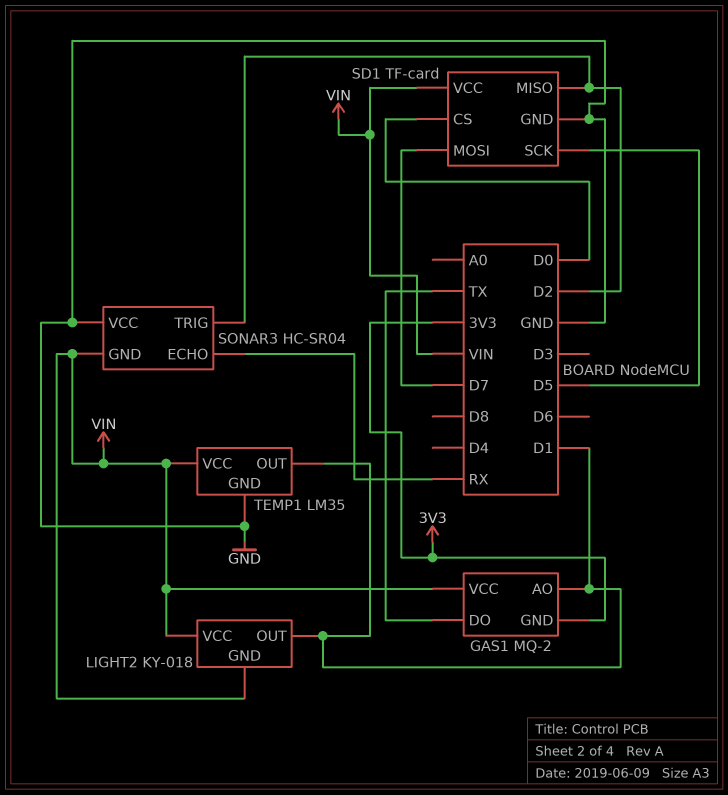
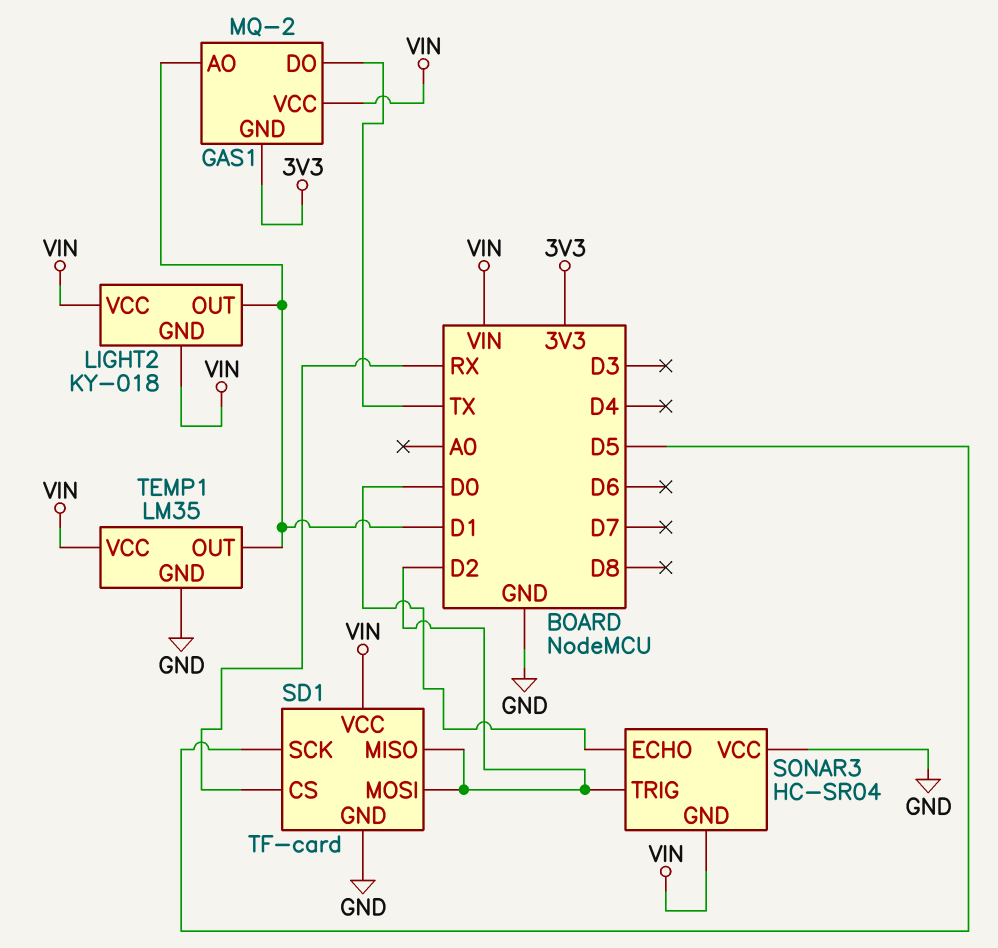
SD1 pin CS: D0 -> RX
SD1 pin MOSI: D7 -> D2
SONAR3 pin ECHO: RX -> D0

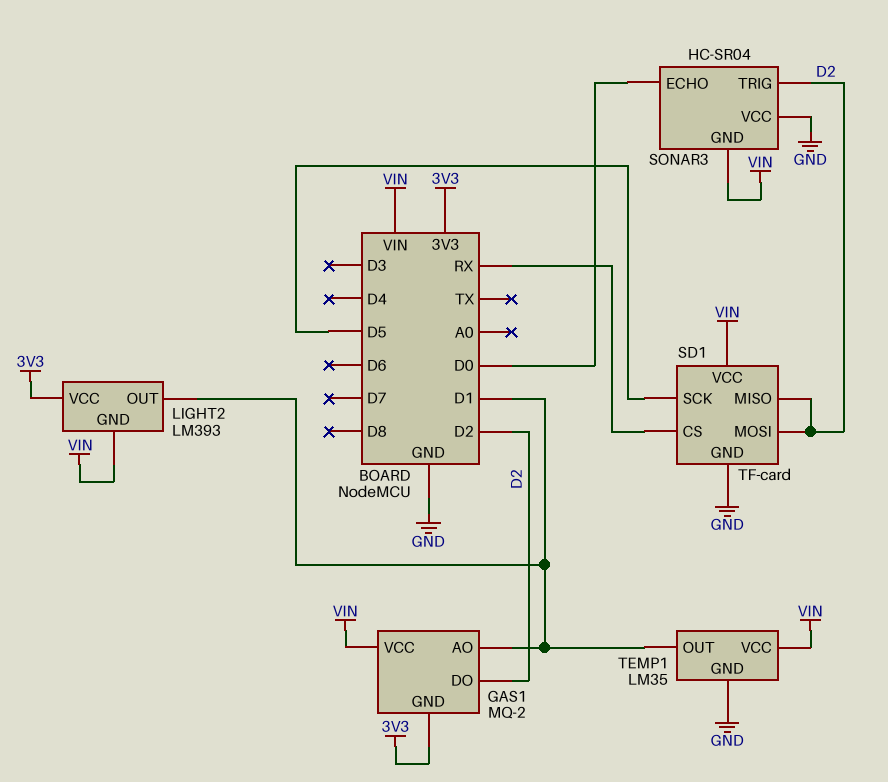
GAS1 pin DO: TX -> D2
LIGHT2: KY-018 -> LM393
LIGHT2 pin VCC: VIN -> 3V3

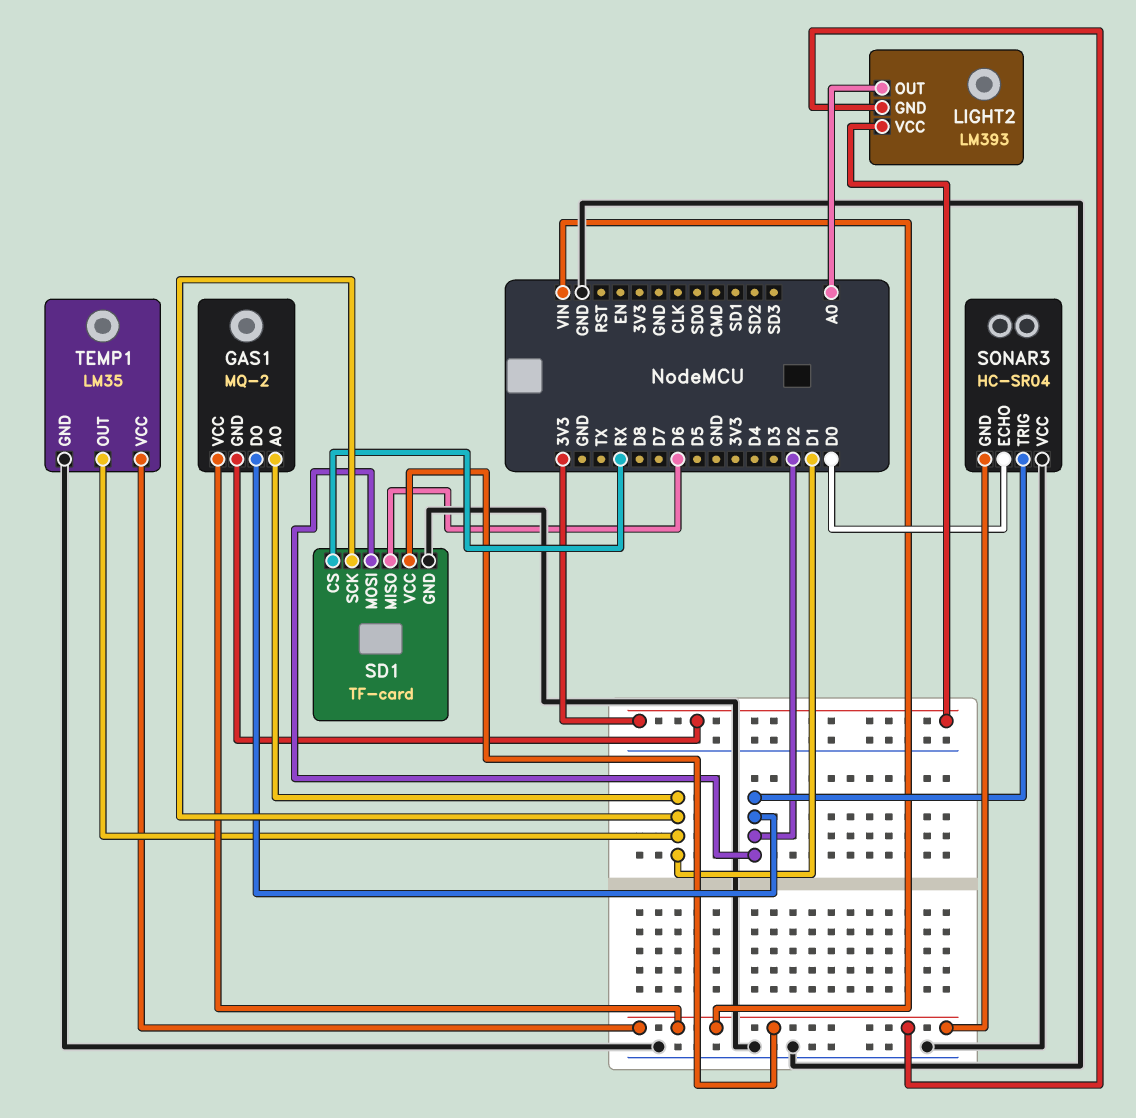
LIGHT2 pin OUT: D1 -> A0
SD1 pin MISO: D2 -> D6
SD1 pin SCK: D5 -> D1

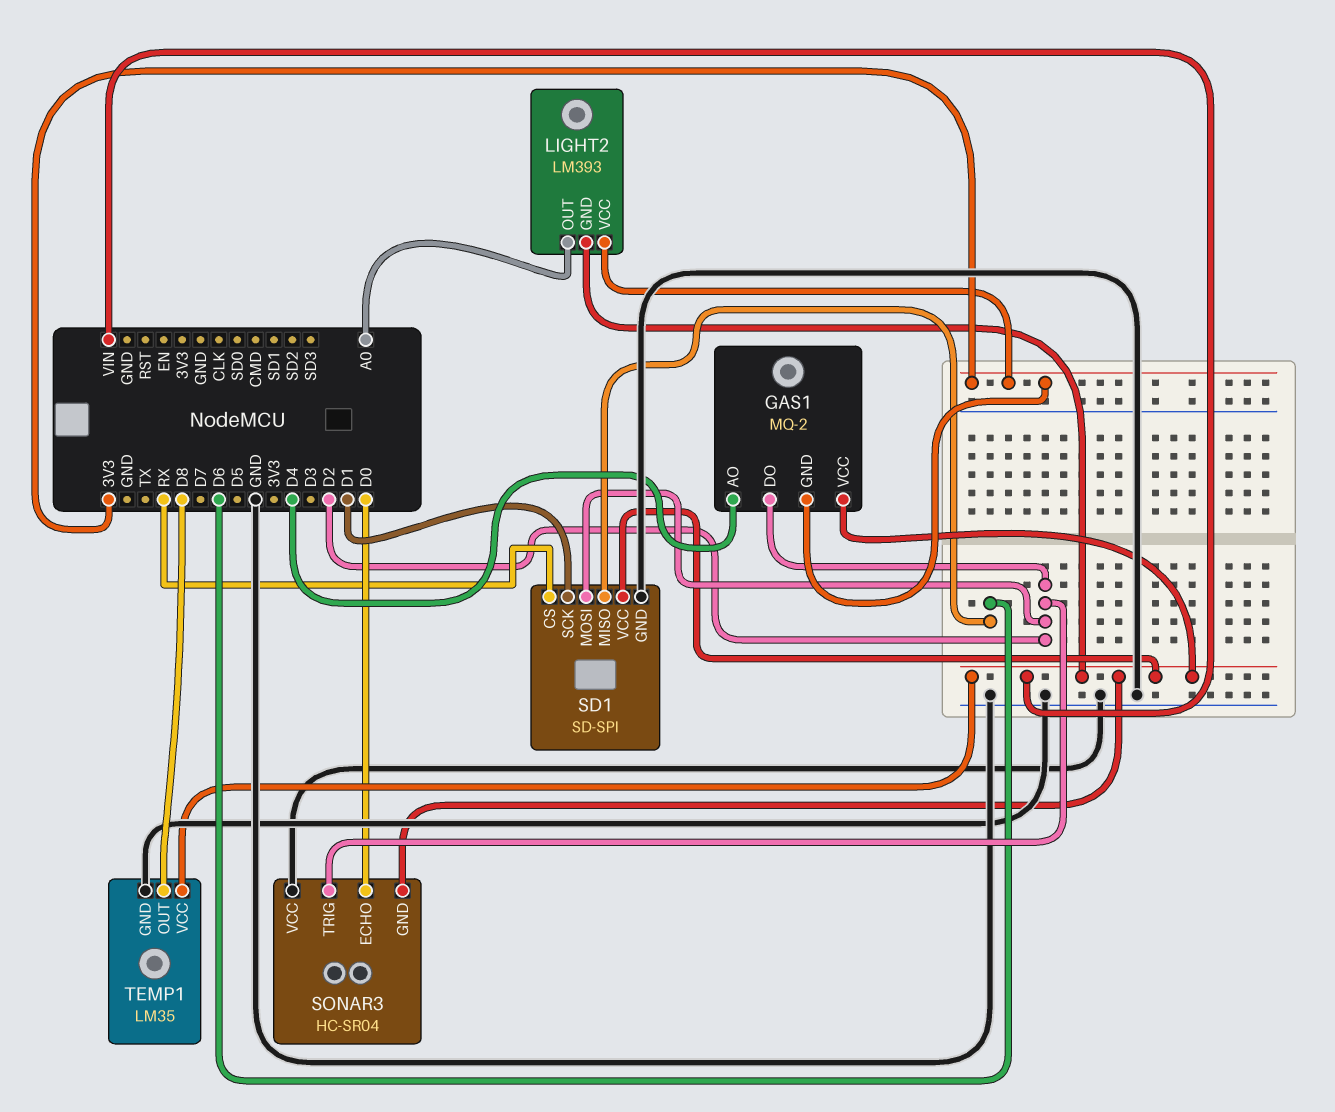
GAS1 pin AO: D1 -> D4
SD1: TF-card -> SD-SPI
TEMP1 pin OUT: D1 -> D8

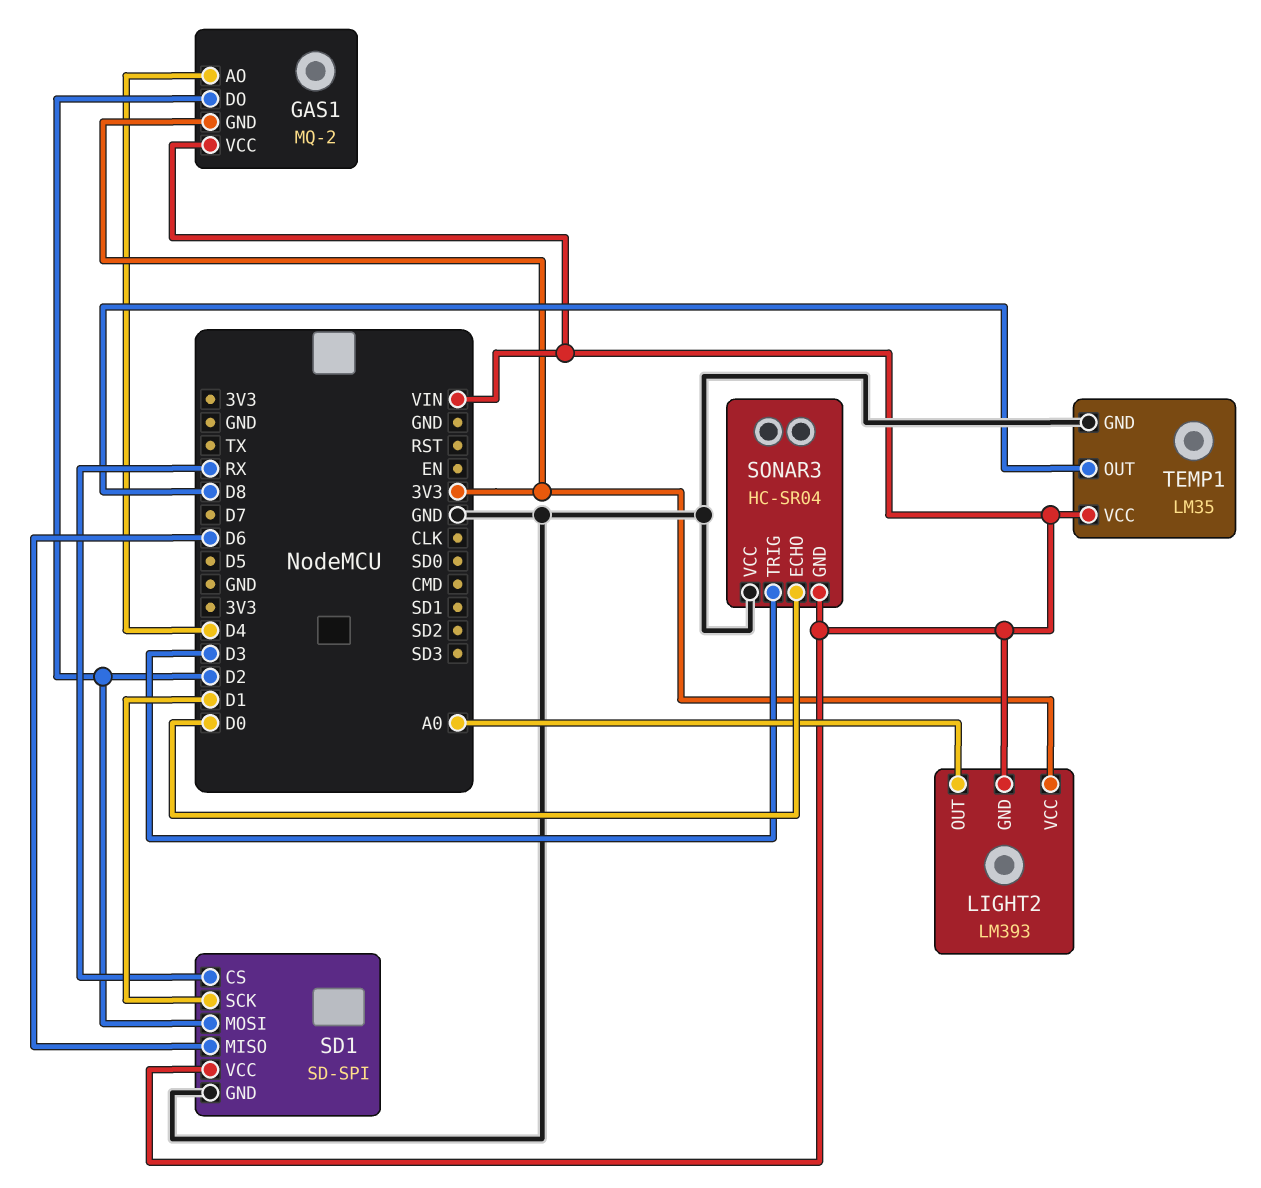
SONAR3 pin TRIG: D2 -> D3

